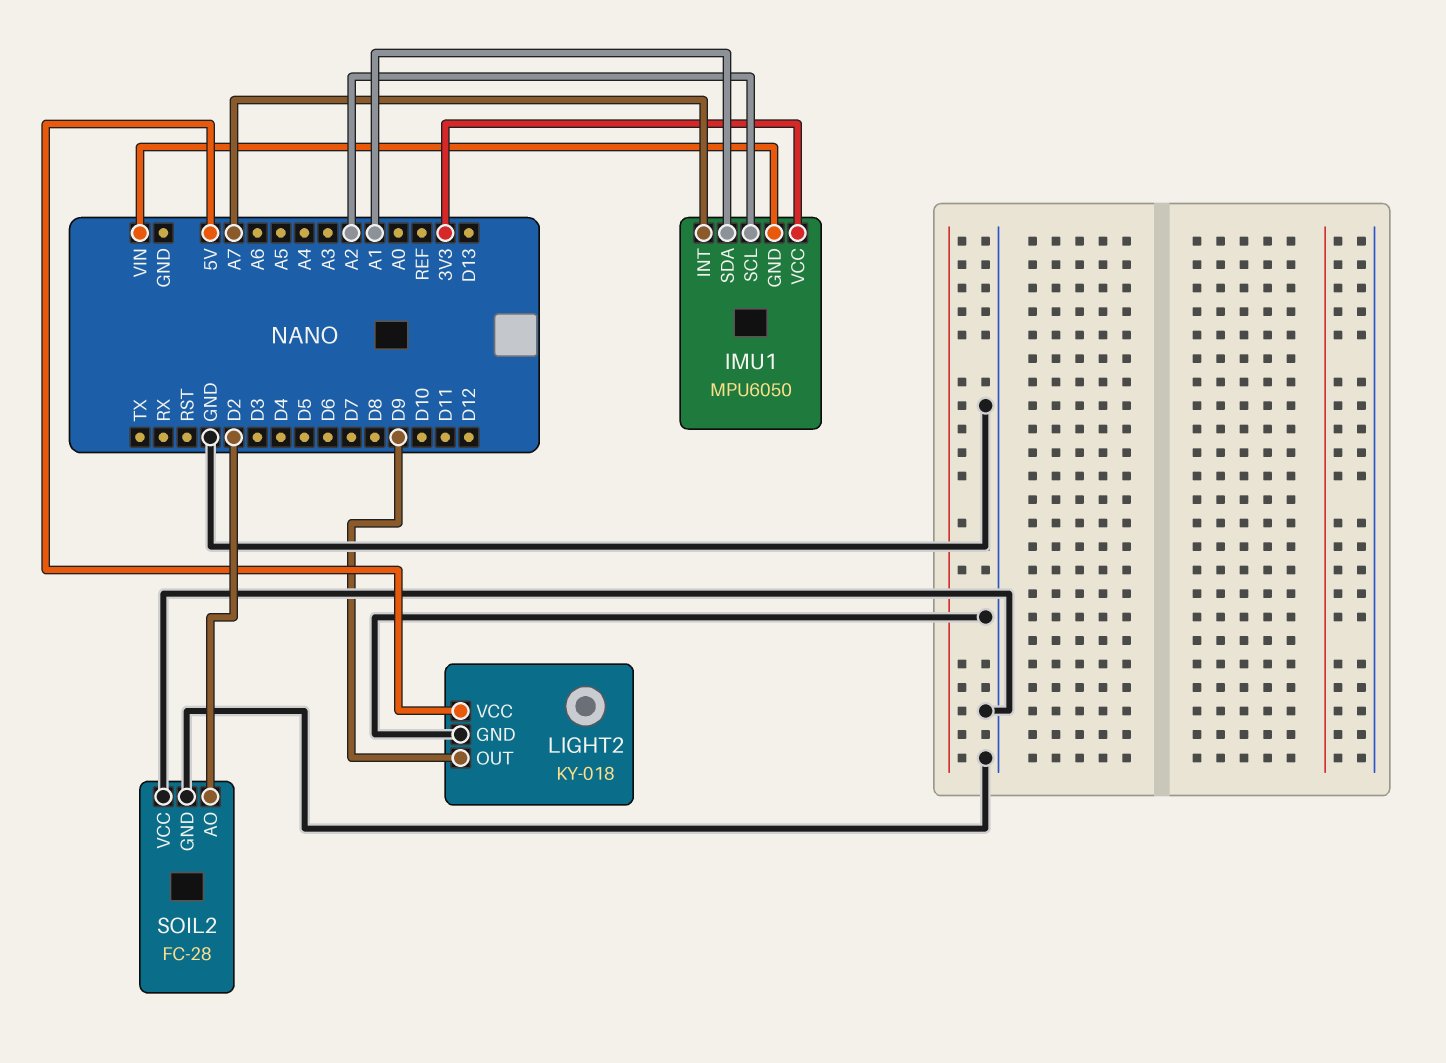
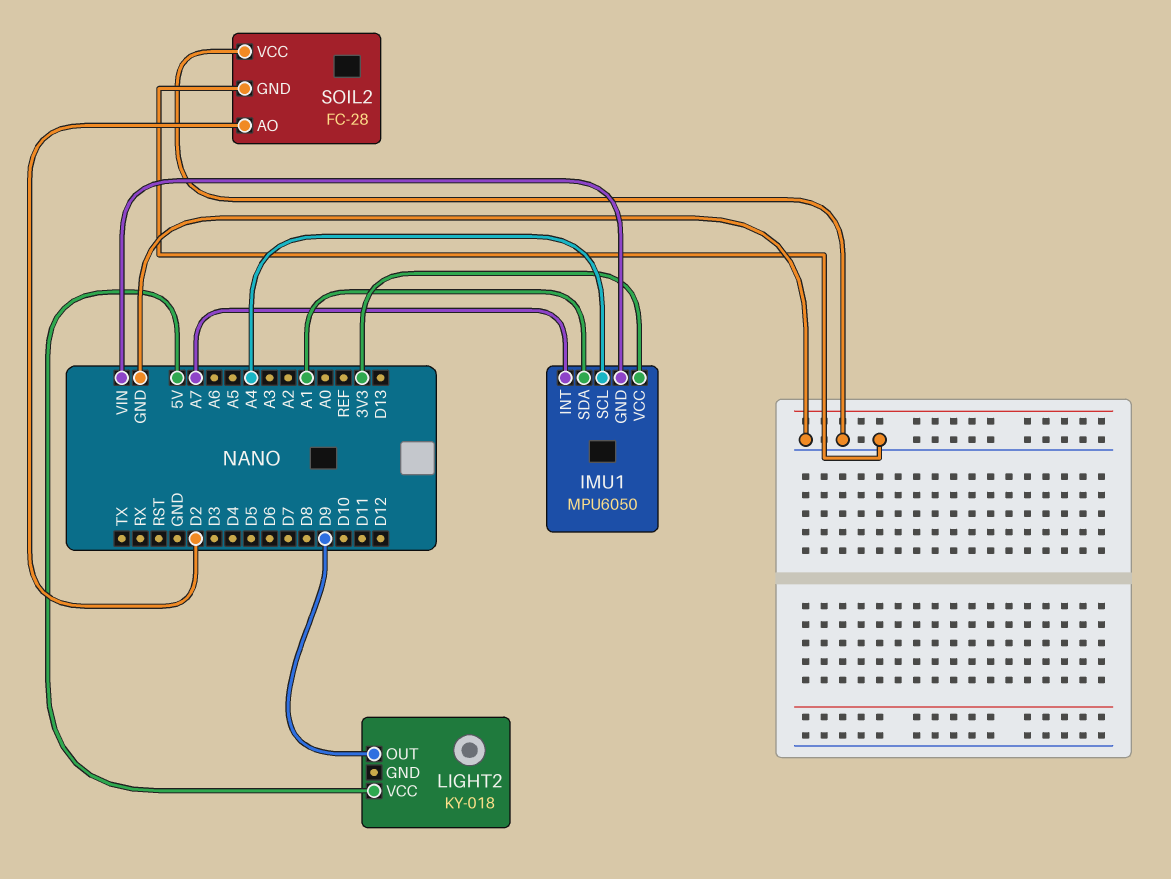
IMU1 pin SCL: A2 -> A4
LIGHT2 pin GND: GND -> none

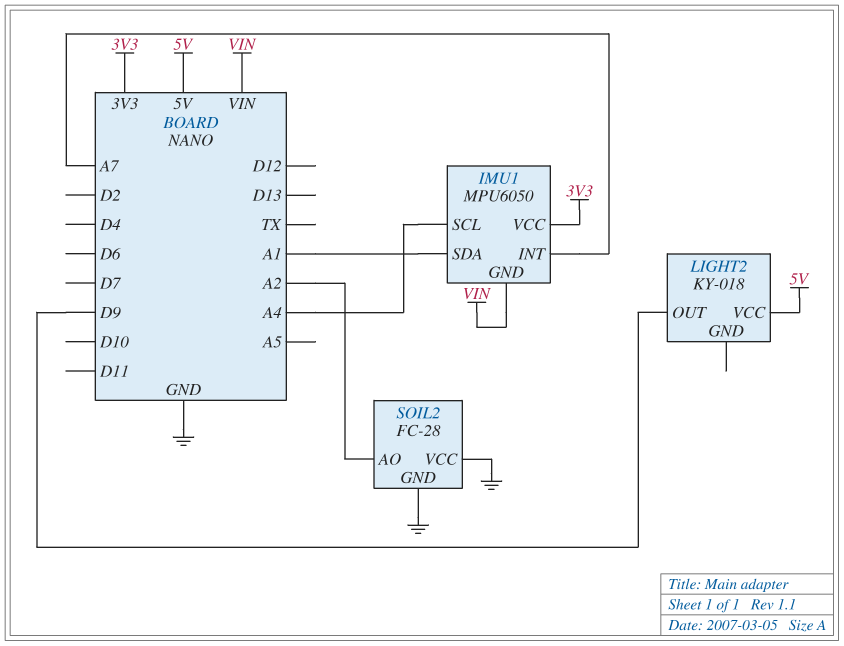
SOIL2 pin AO: D2 -> A2

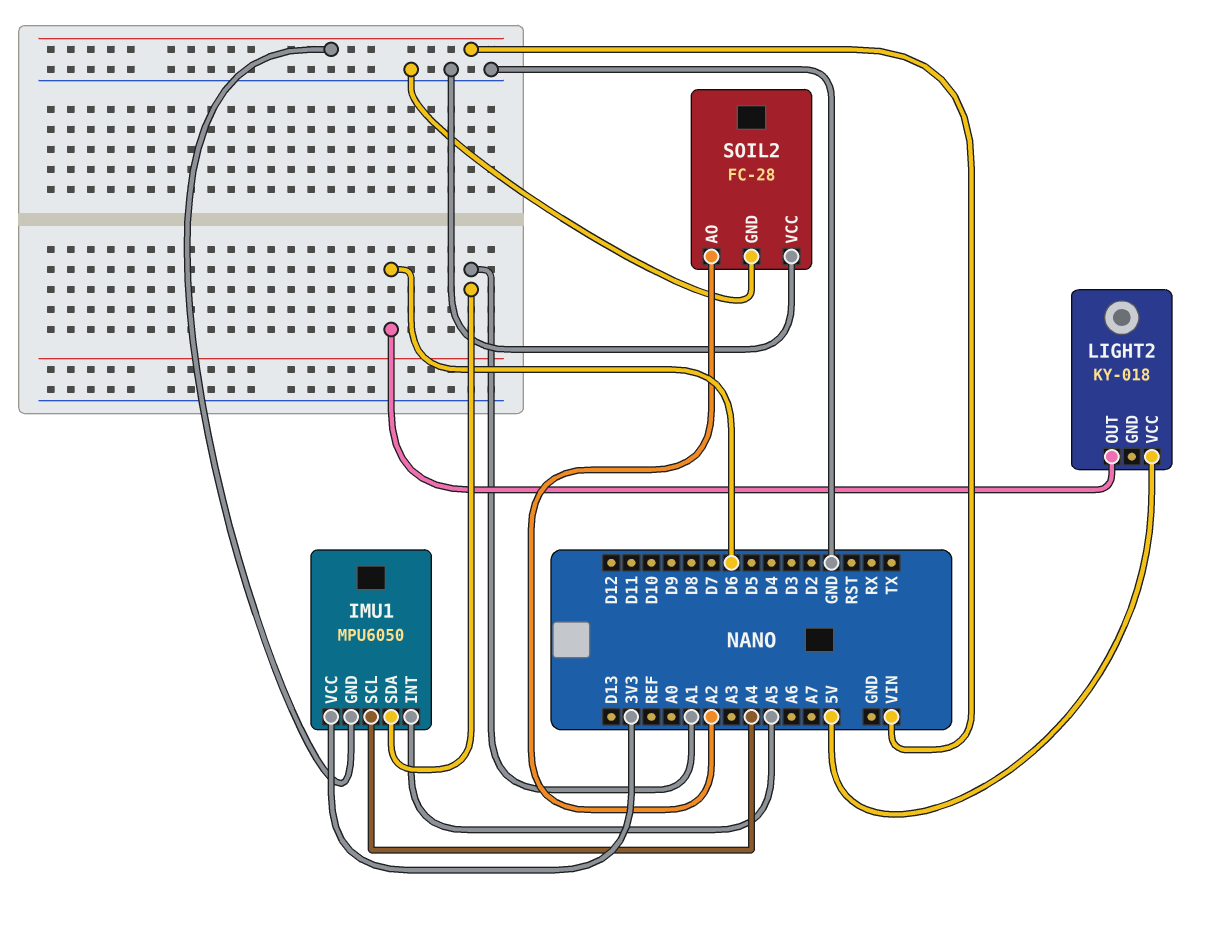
IMU1 pin INT: A7 -> A5
LIGHT2 pin OUT: D9 -> D6

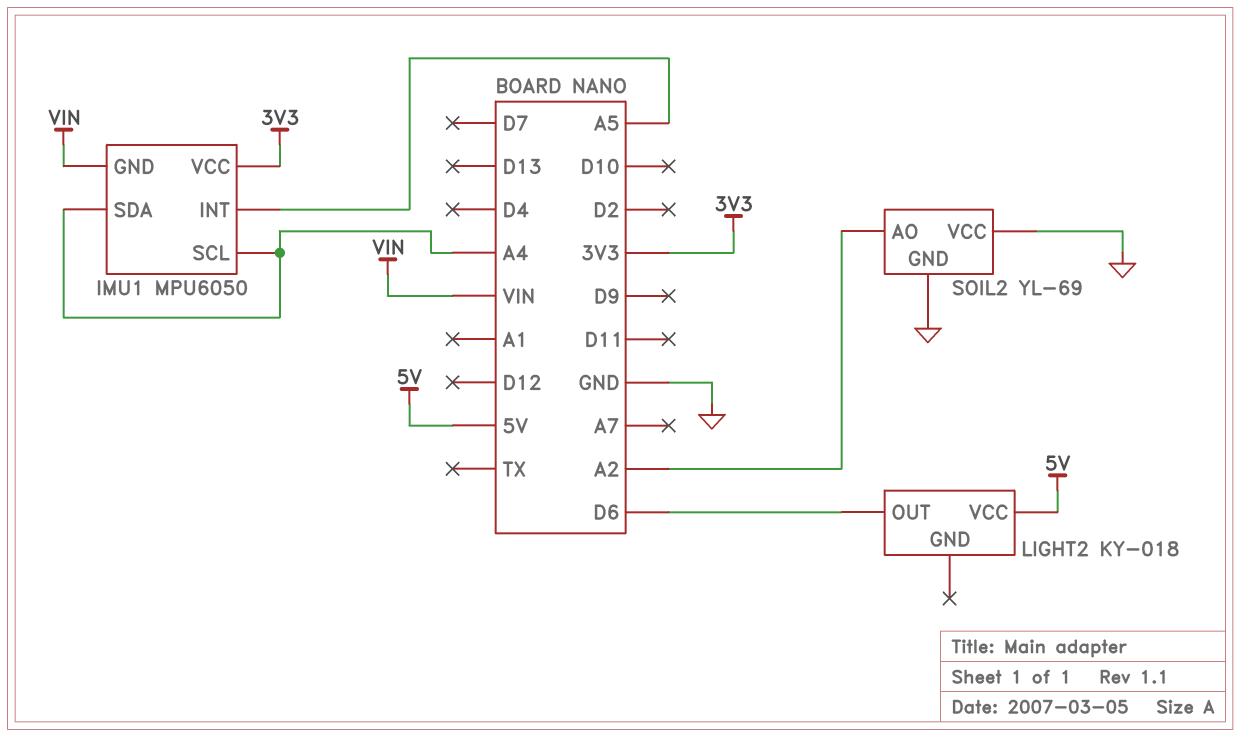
IMU1 pin SDA: A1 -> A4
SOIL2: FC-28 -> YL-69

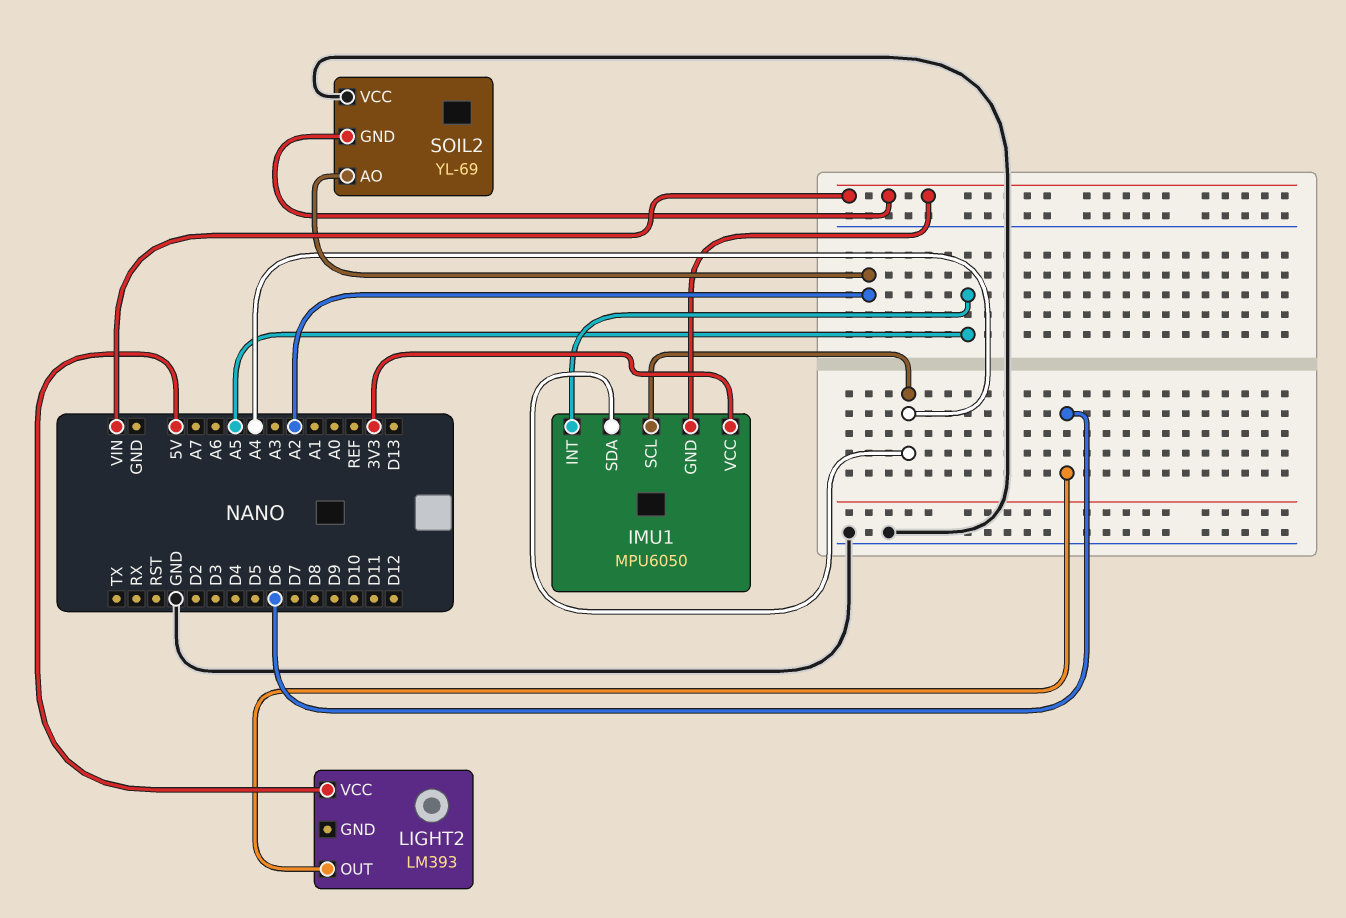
LIGHT2: KY-018 -> LM393
SOIL2 pin GND: GND -> VIN

